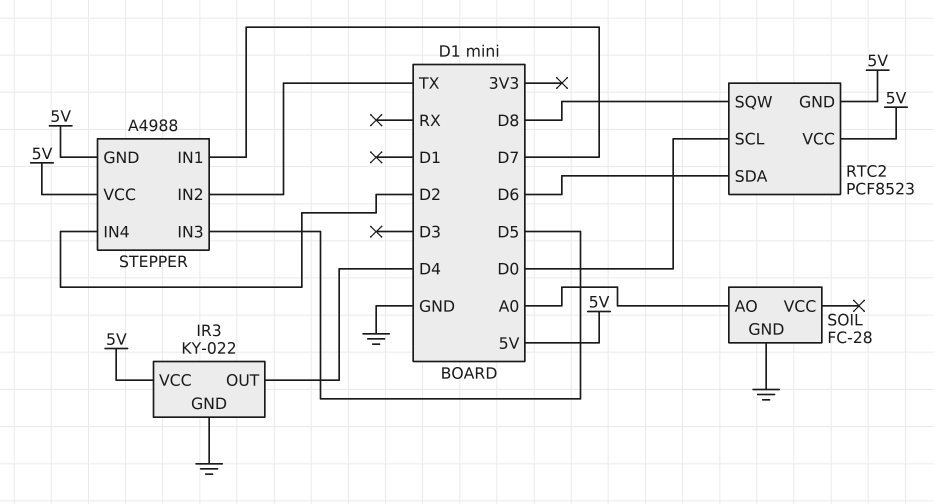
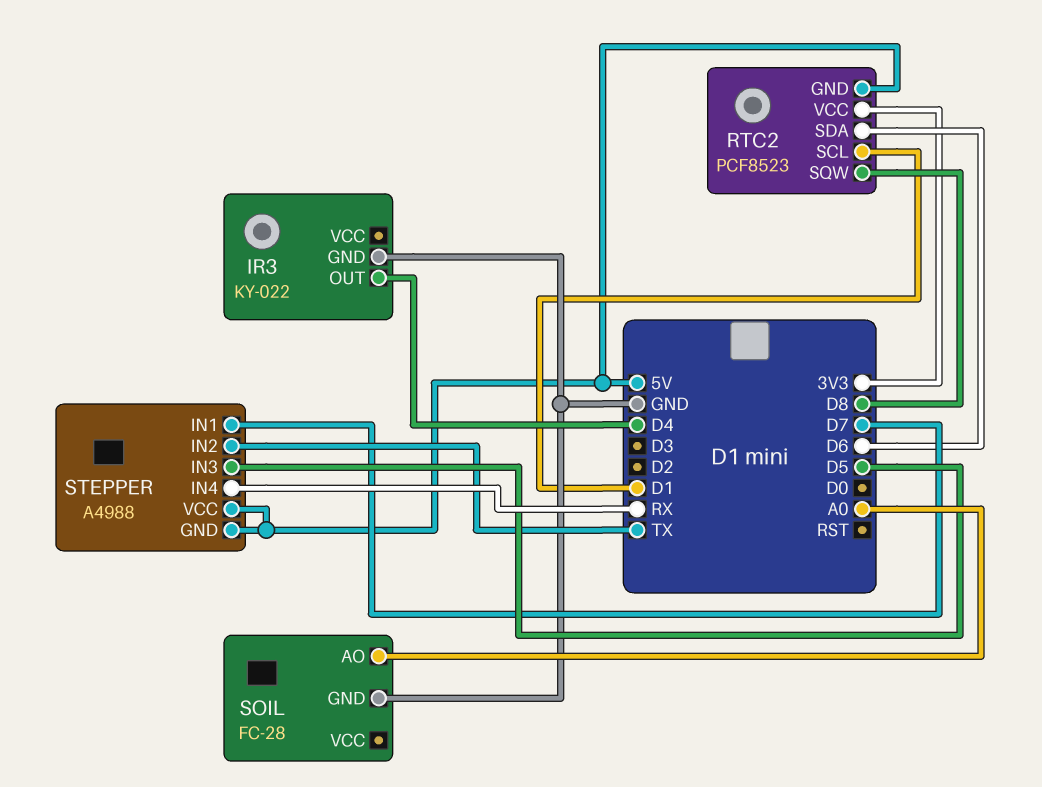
IR3 pin VCC: 5V -> none
RTC2 pin SCL: D0 -> D1
RTC2 pin VCC: 5V -> 3V3
STEPPER pin IN4: D2 -> RX

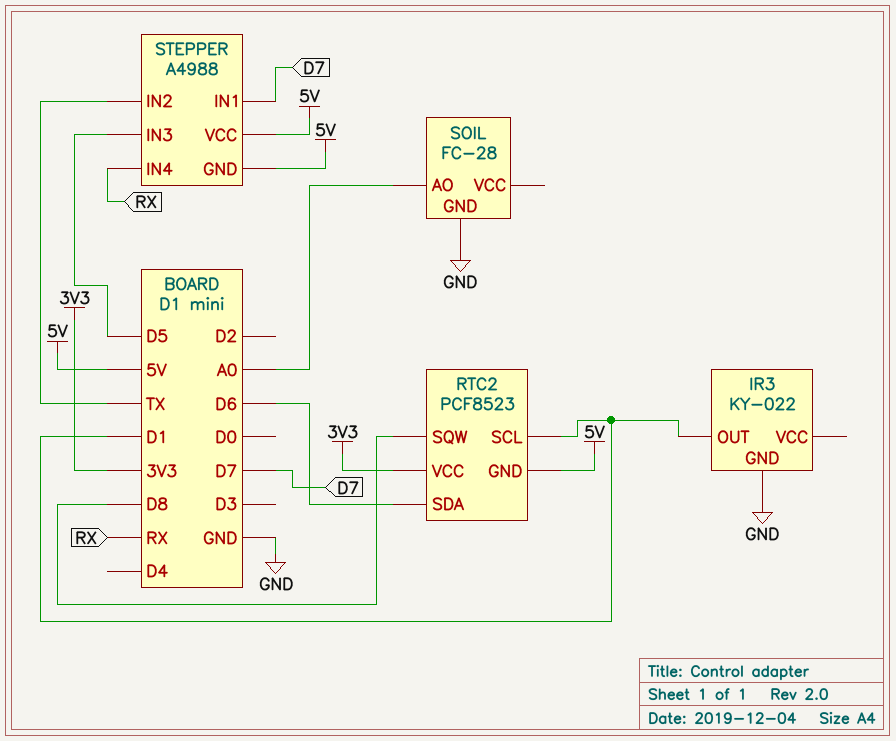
IR3 pin OUT: D4 -> D1

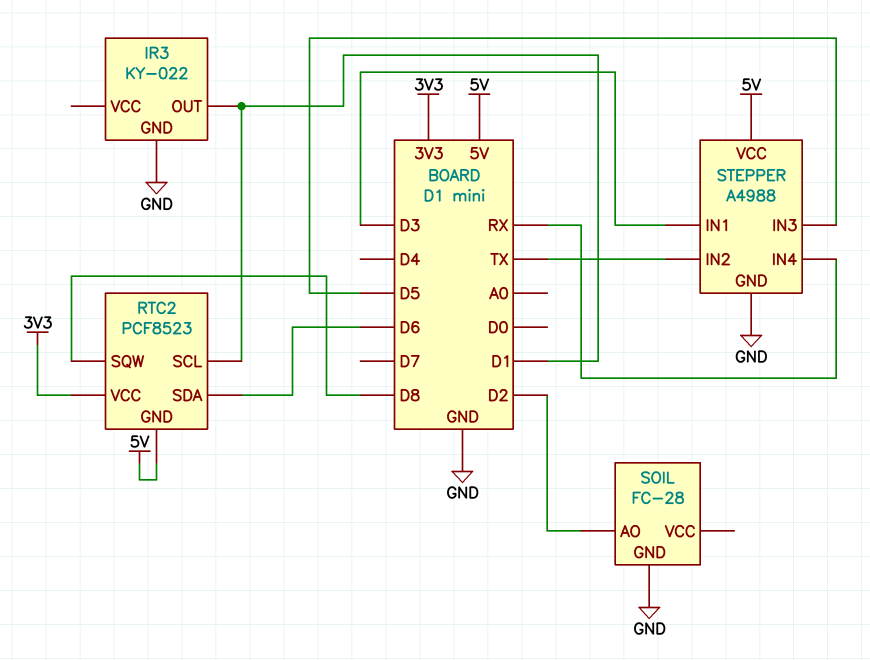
SOIL pin AO: A0 -> D2
STEPPER pin GND: 5V -> GND
STEPPER pin IN1: D7 -> D3

